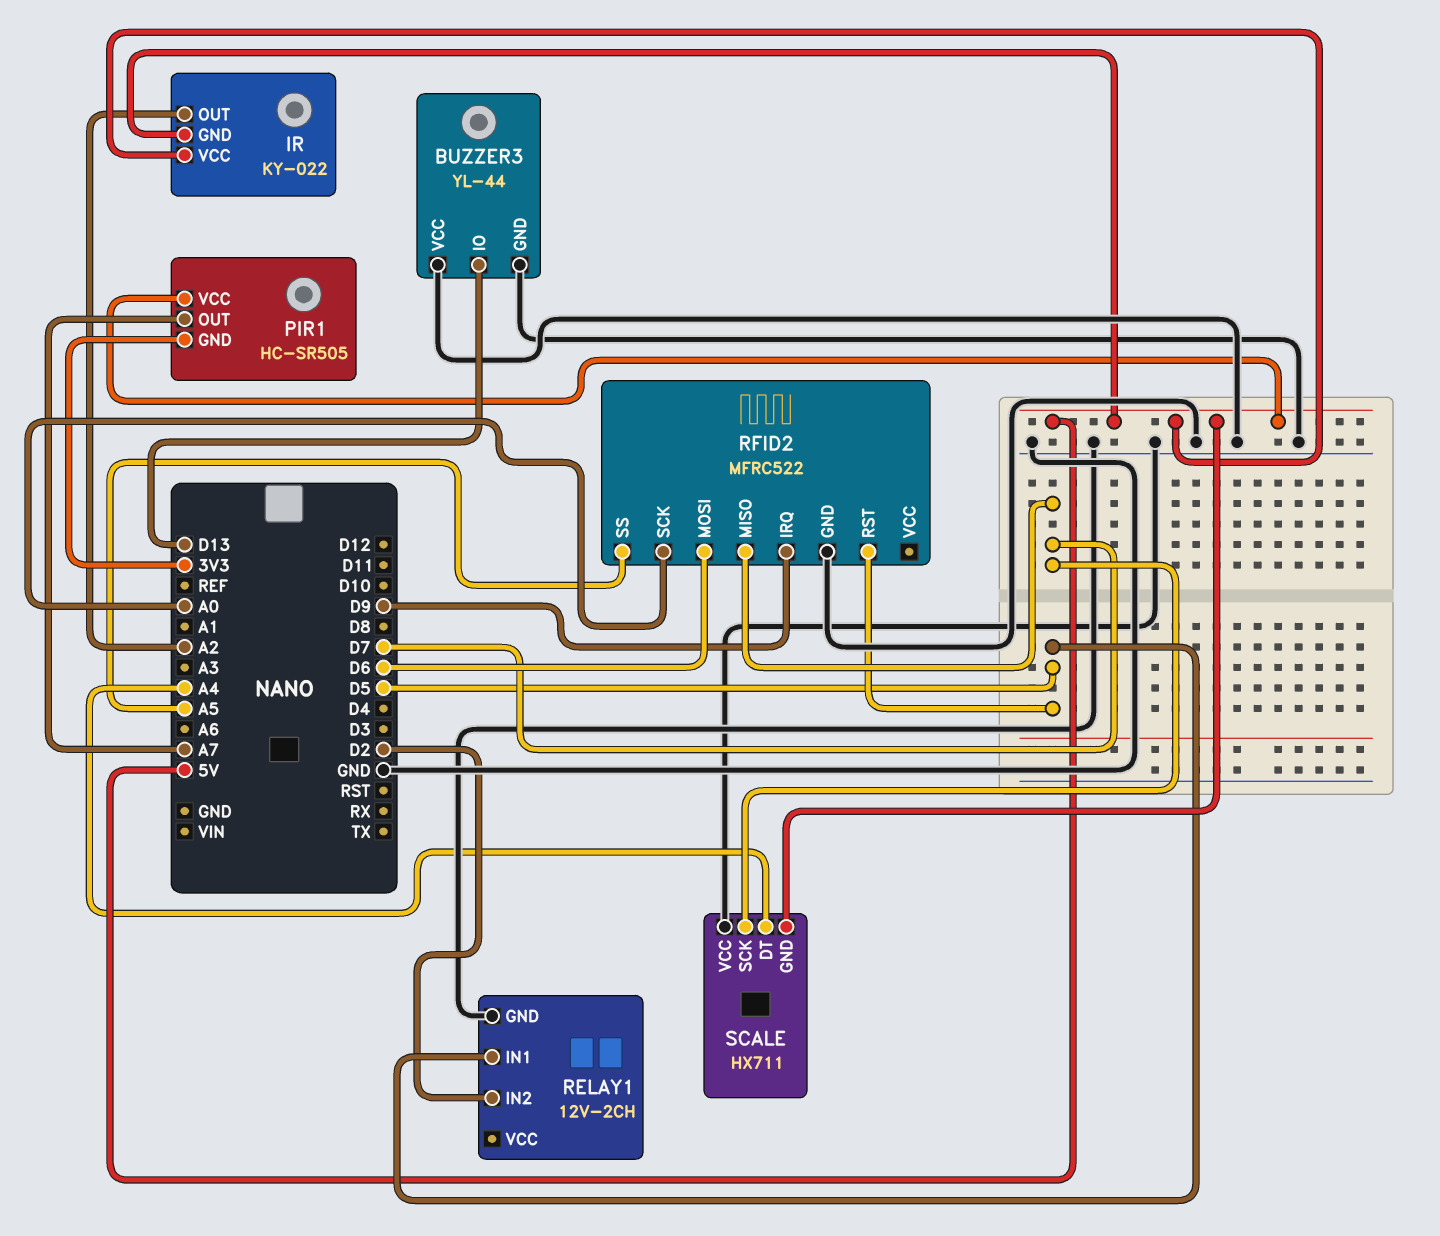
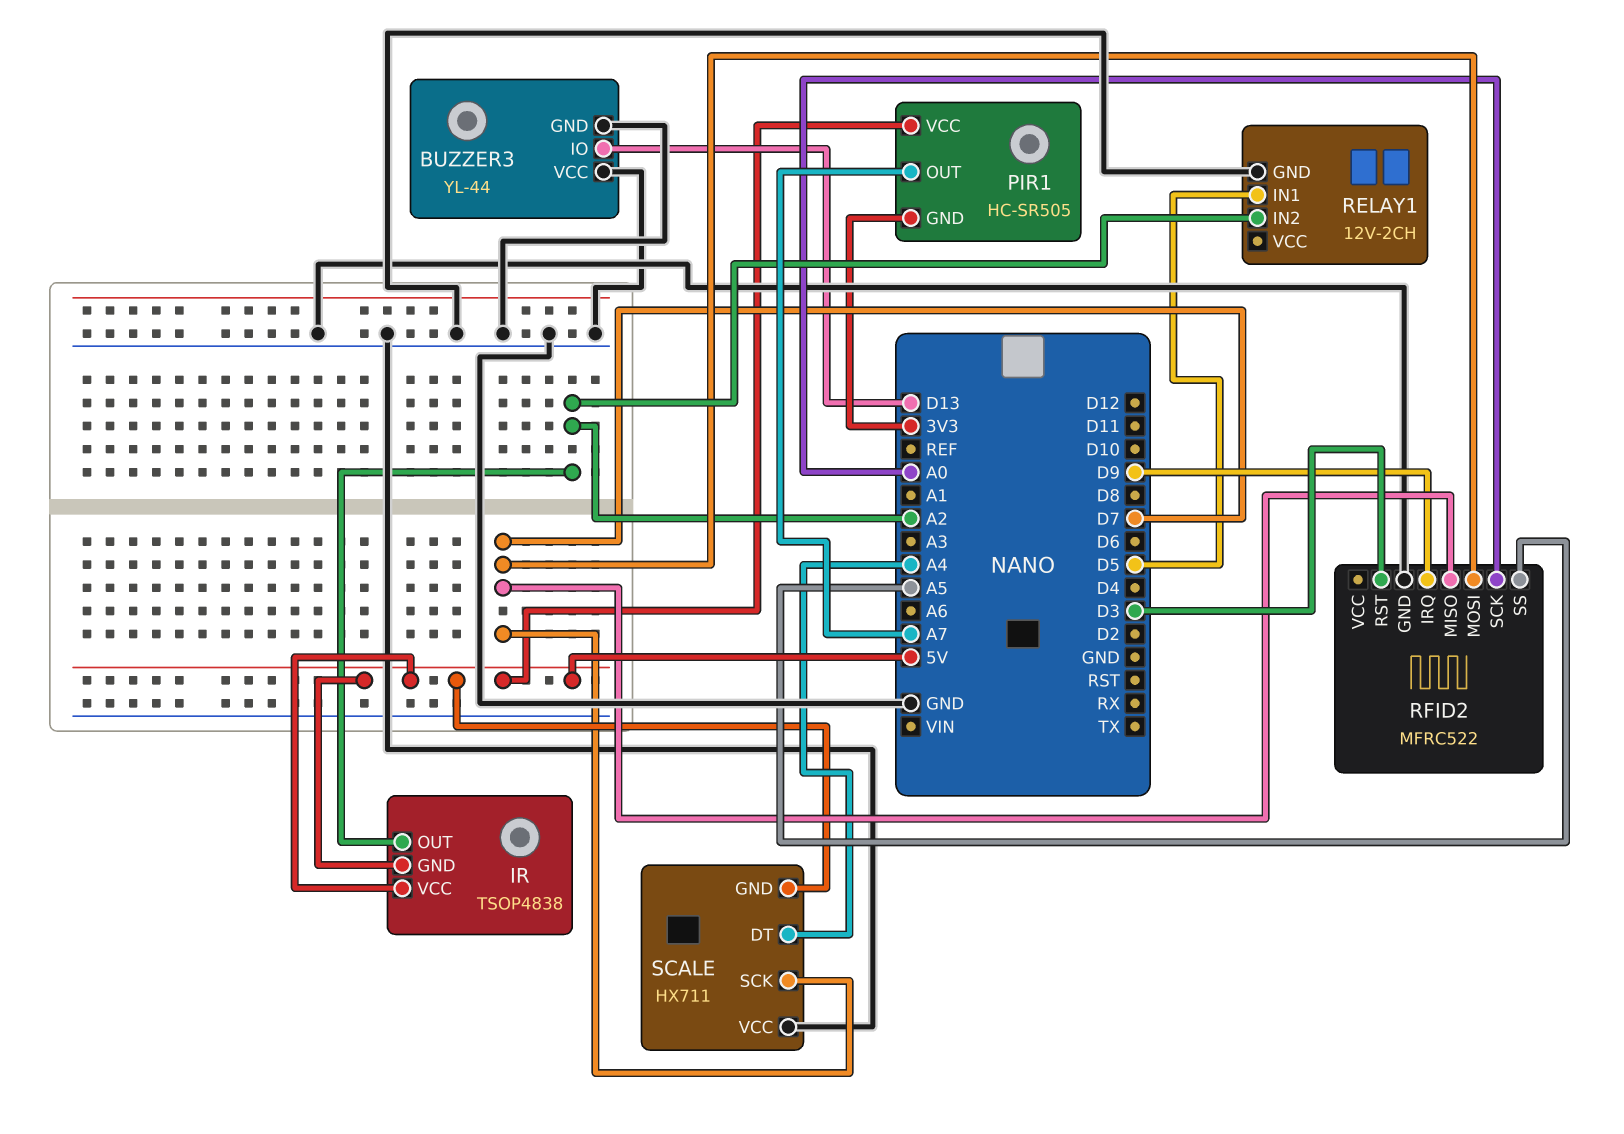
IR: KY-022 -> TSOP4838
RELAY1 pin IN2: D2 -> A2
RFID2 pin MOSI: D6 -> D7
RFID2 pin RST: D5 -> D3

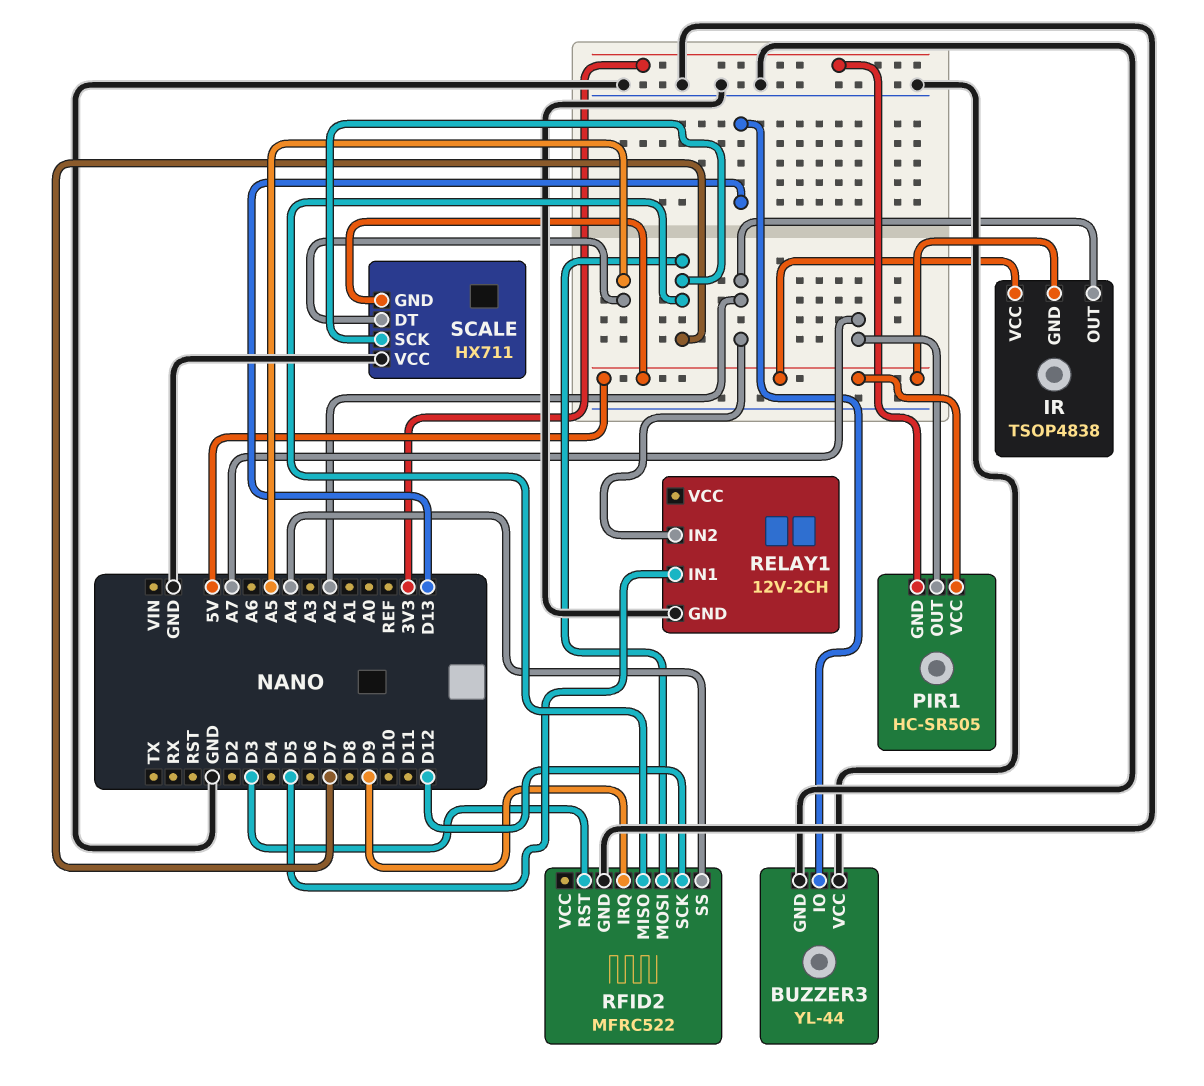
RFID2 pin SCK: A0 -> D12
RFID2 pin SS: A5 -> A4
SCALE pin DT: A4 -> A5

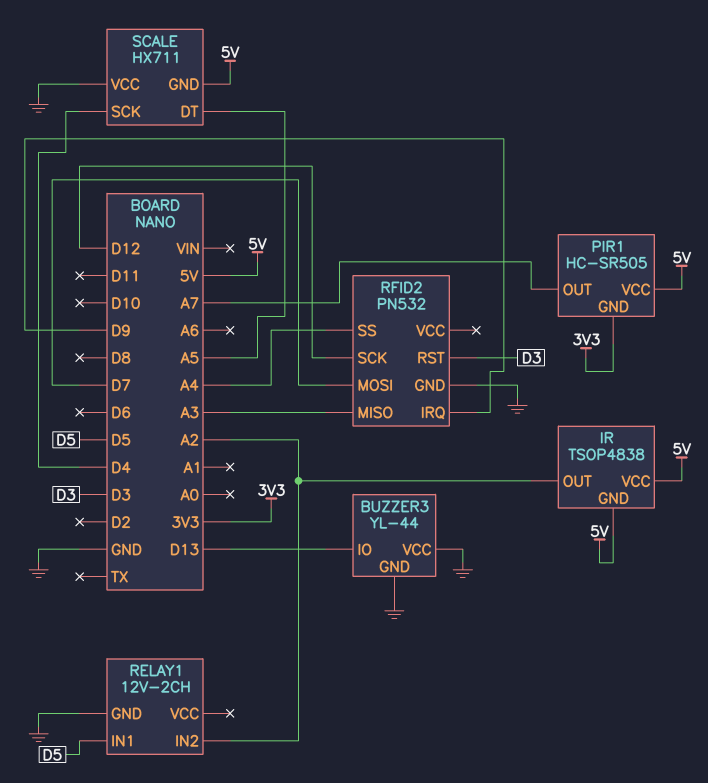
RFID2: MFRC522 -> PN532
RFID2 pin MISO: D7 -> A3
SCALE pin SCK: D7 -> D4

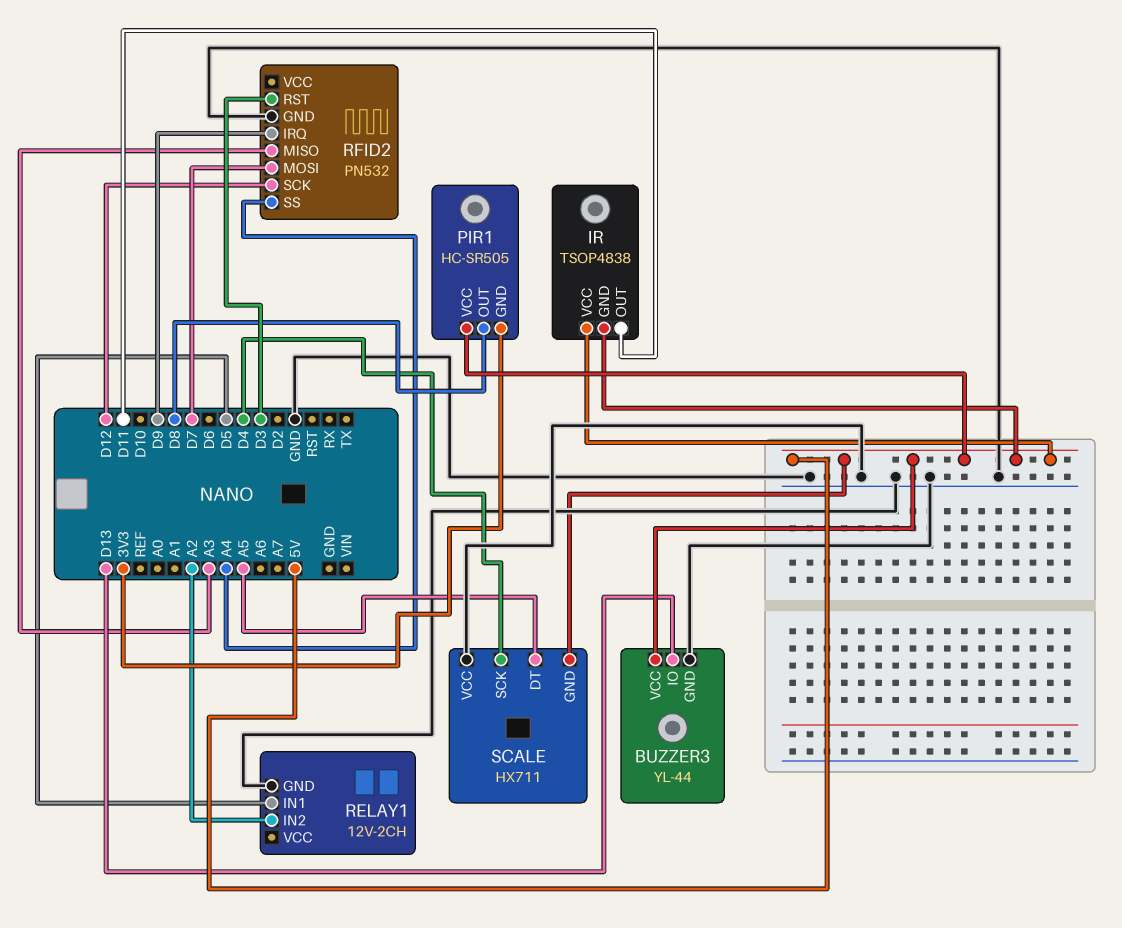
BUZZER3 pin VCC: GND -> 5V
IR pin OUT: A2 -> D11
PIR1 pin OUT: A7 -> D8

